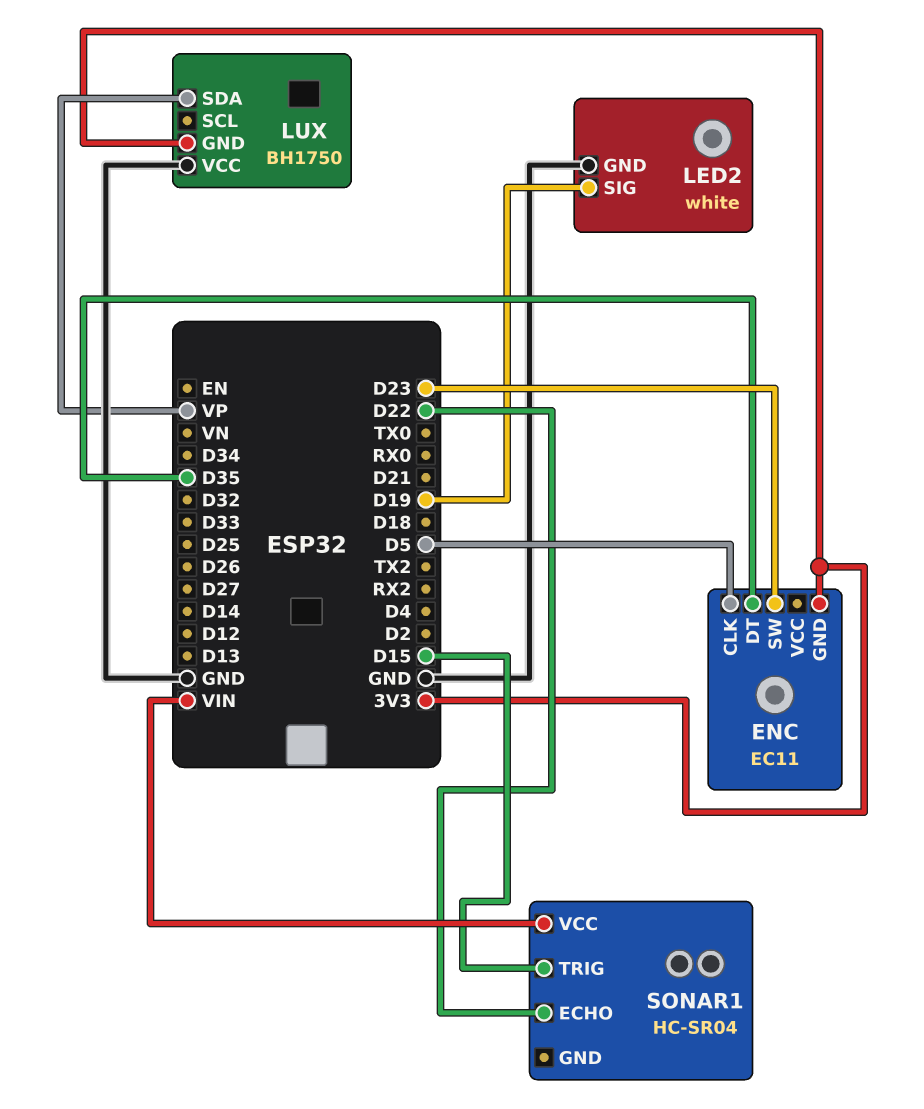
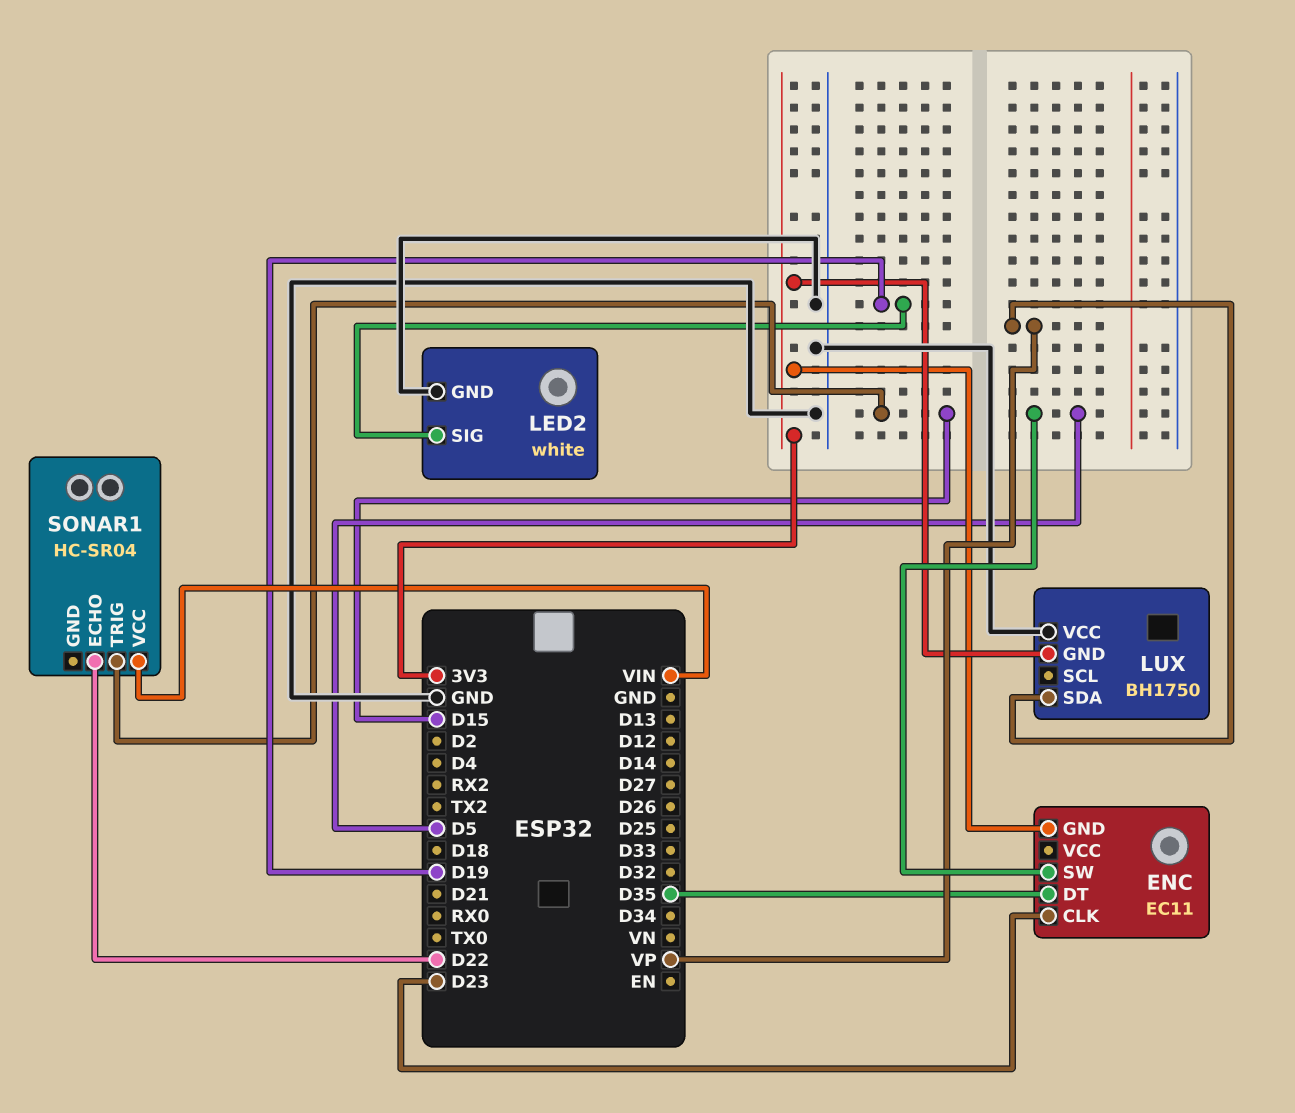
ENC pin CLK: D5 -> D23
ENC pin SW: D23 -> D5

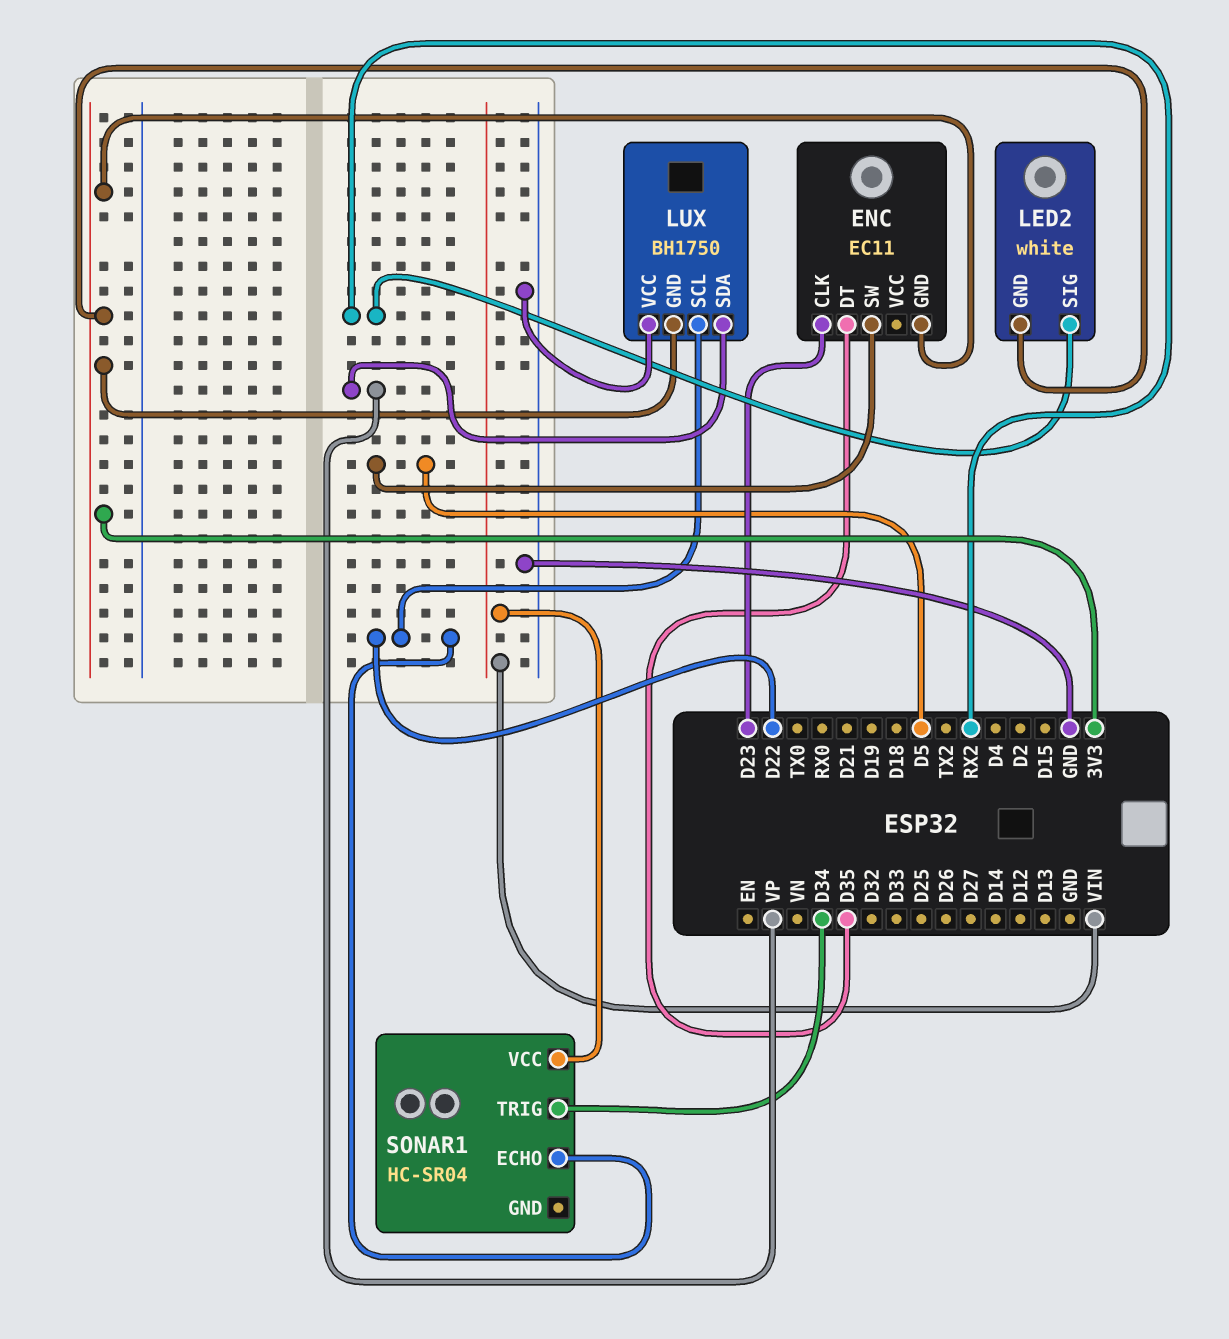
LED2 pin GND: GND -> 3V3
LED2 pin SIG: D19 -> RX2
LUX pin SCL: none -> D22
SONAR1 pin TRIG: D15 -> D34

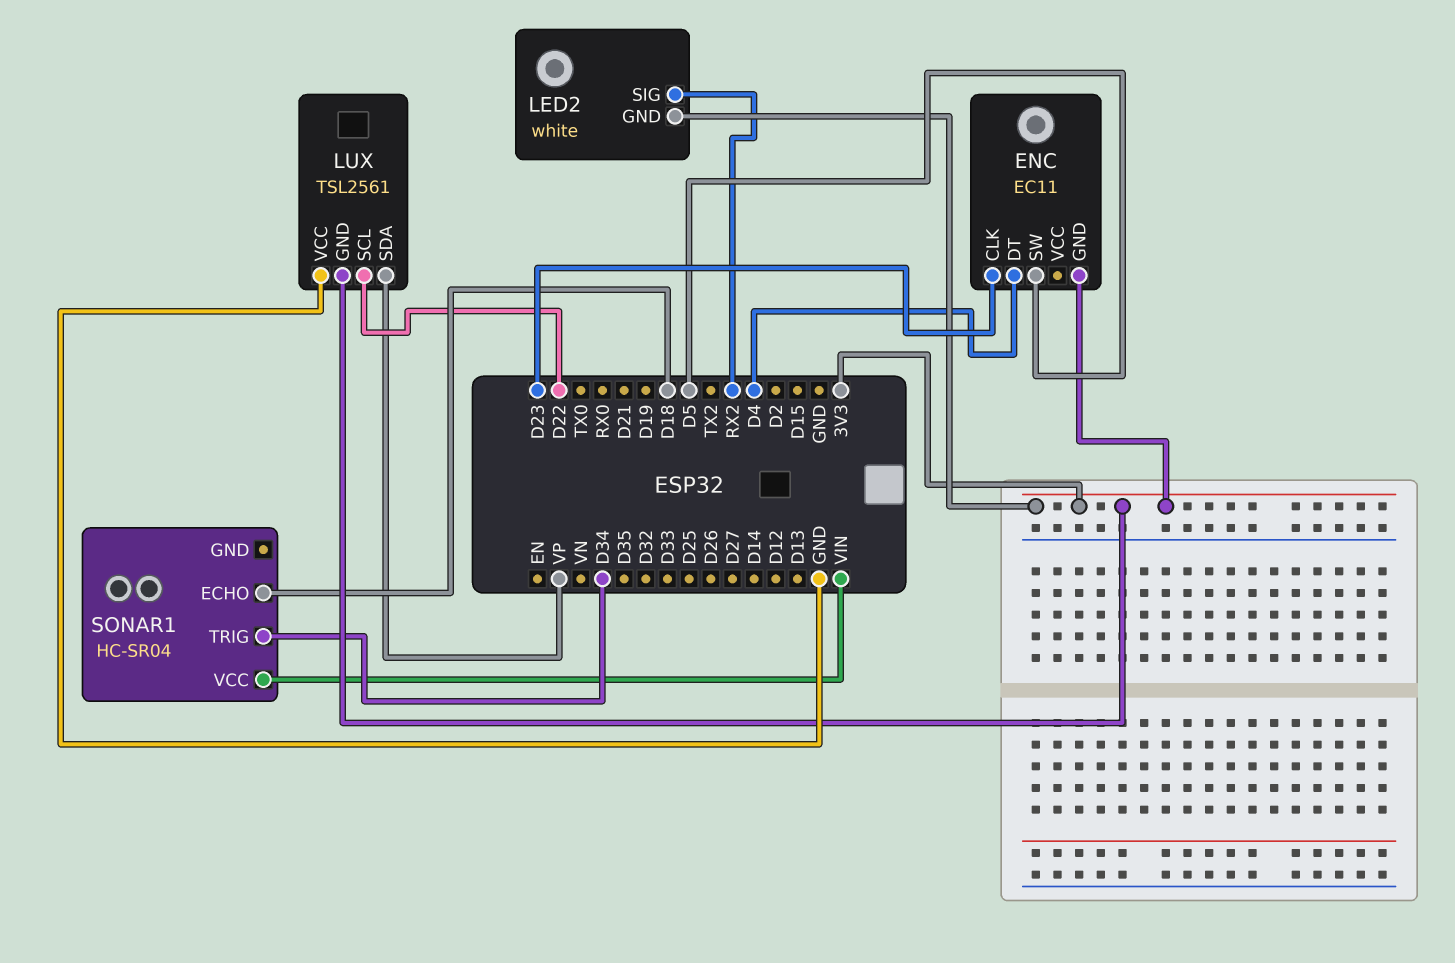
ENC pin DT: D35 -> D4
LUX: BH1750 -> TSL2561
SONAR1 pin ECHO: D22 -> D18

